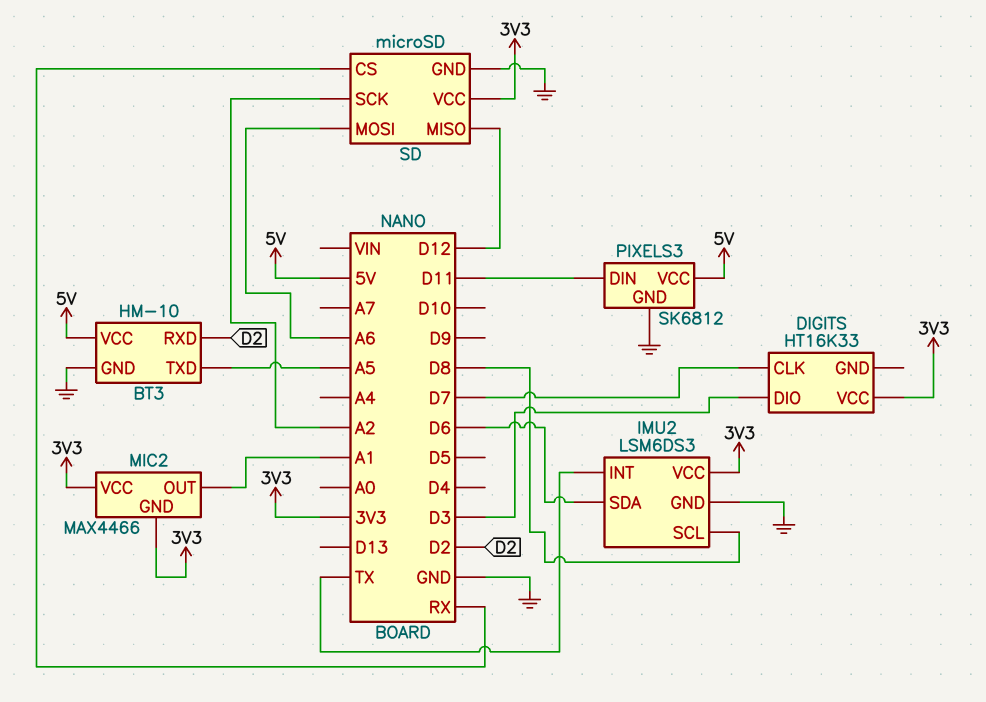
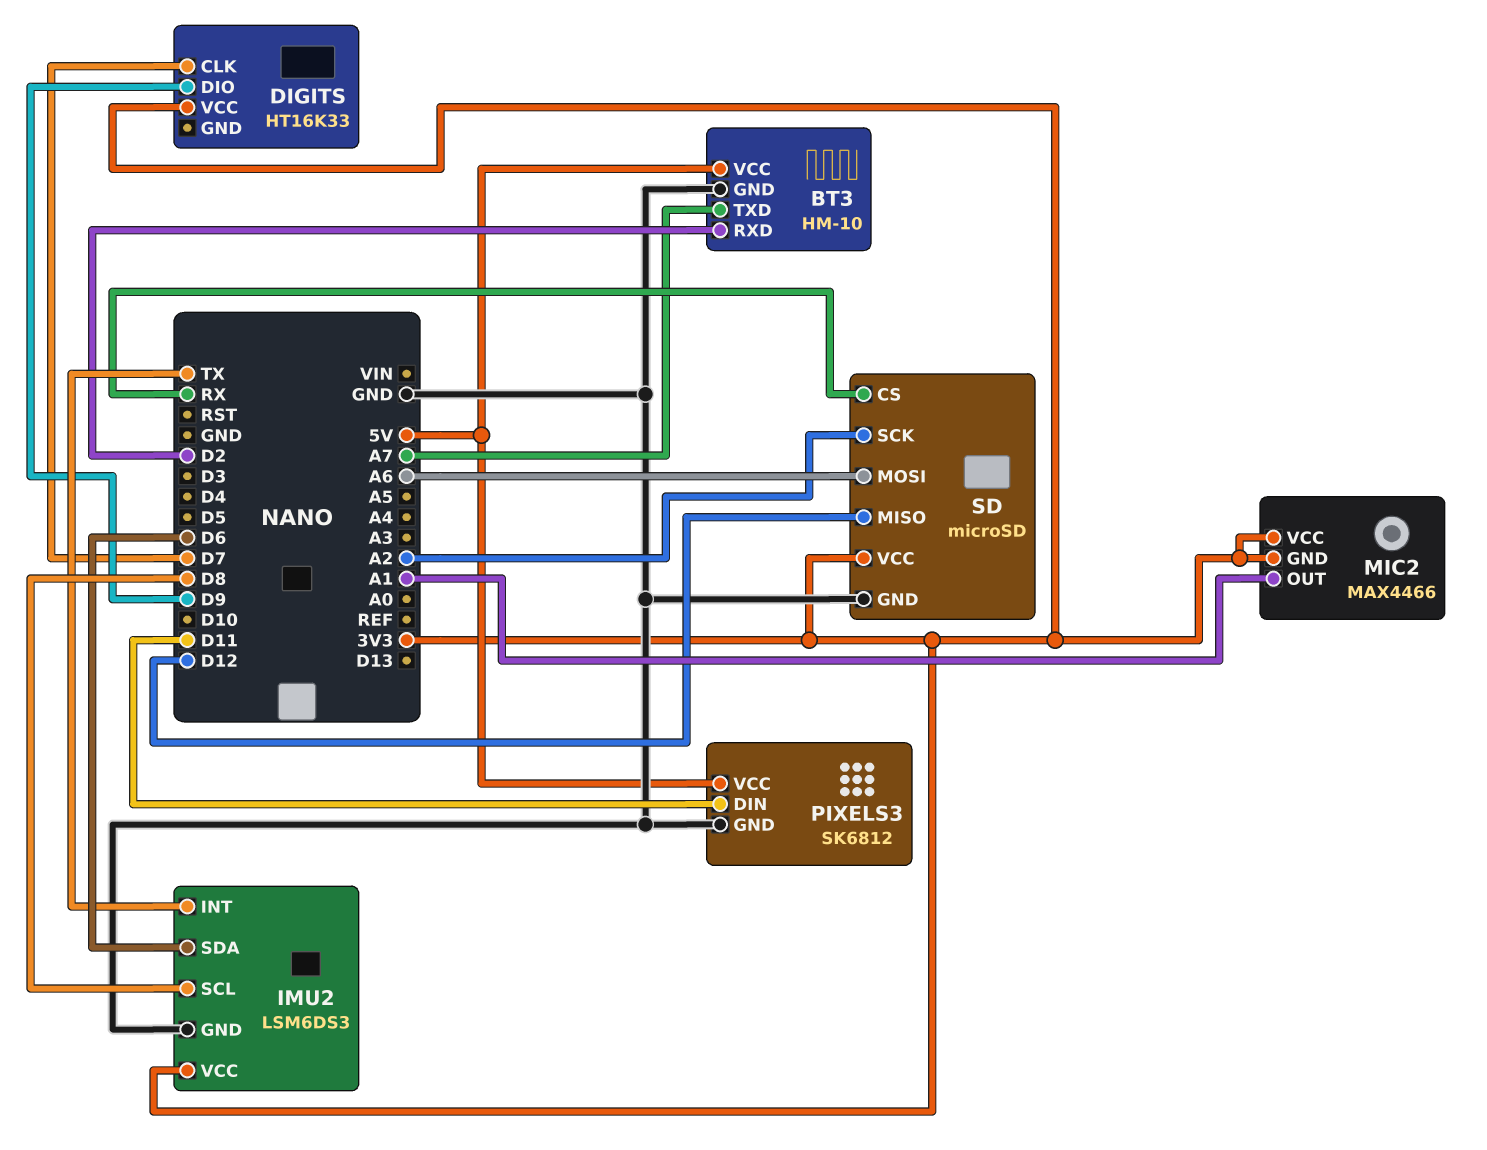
BT3 pin TXD: A5 -> A7
DIGITS pin DIO: D3 -> D9

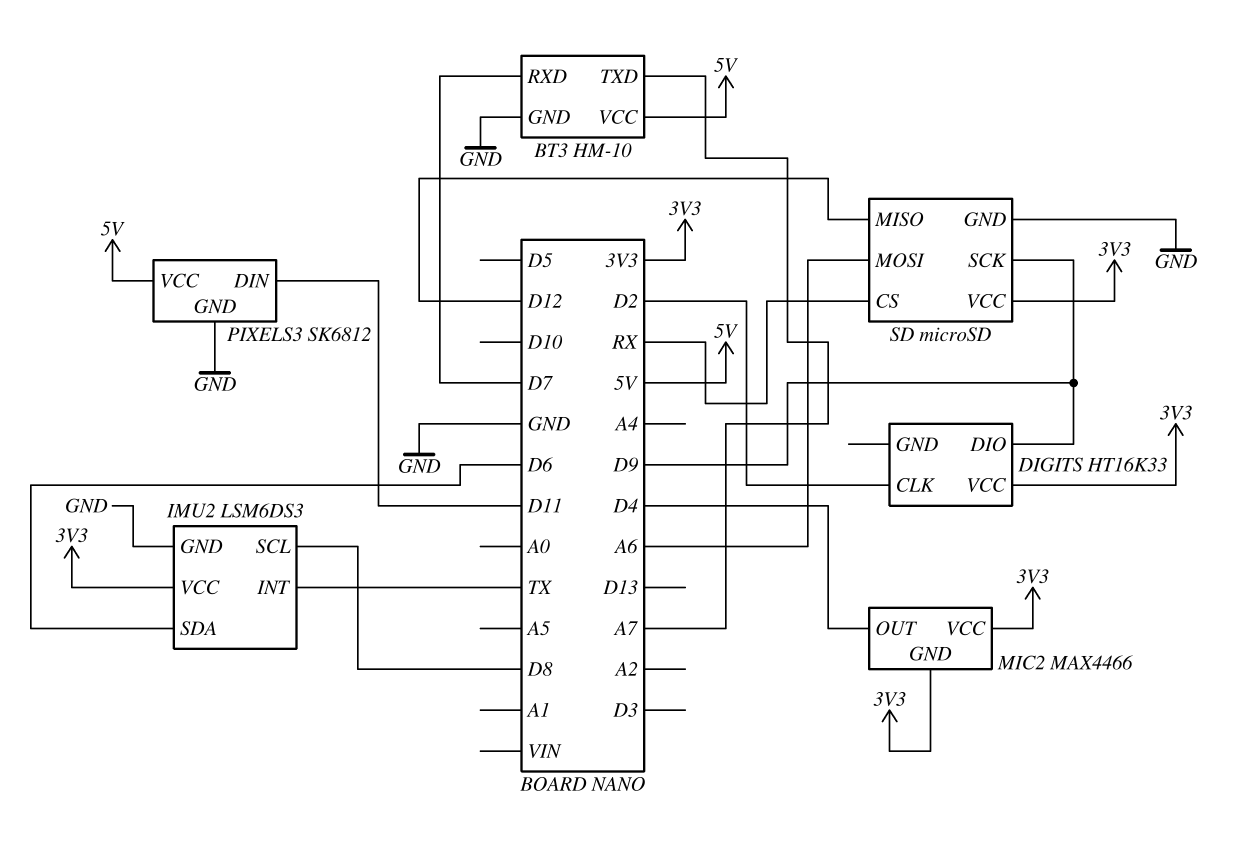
BT3 pin RXD: D2 -> D7
DIGITS pin CLK: D7 -> D2
MIC2 pin OUT: A1 -> D4
SD pin SCK: A2 -> D9

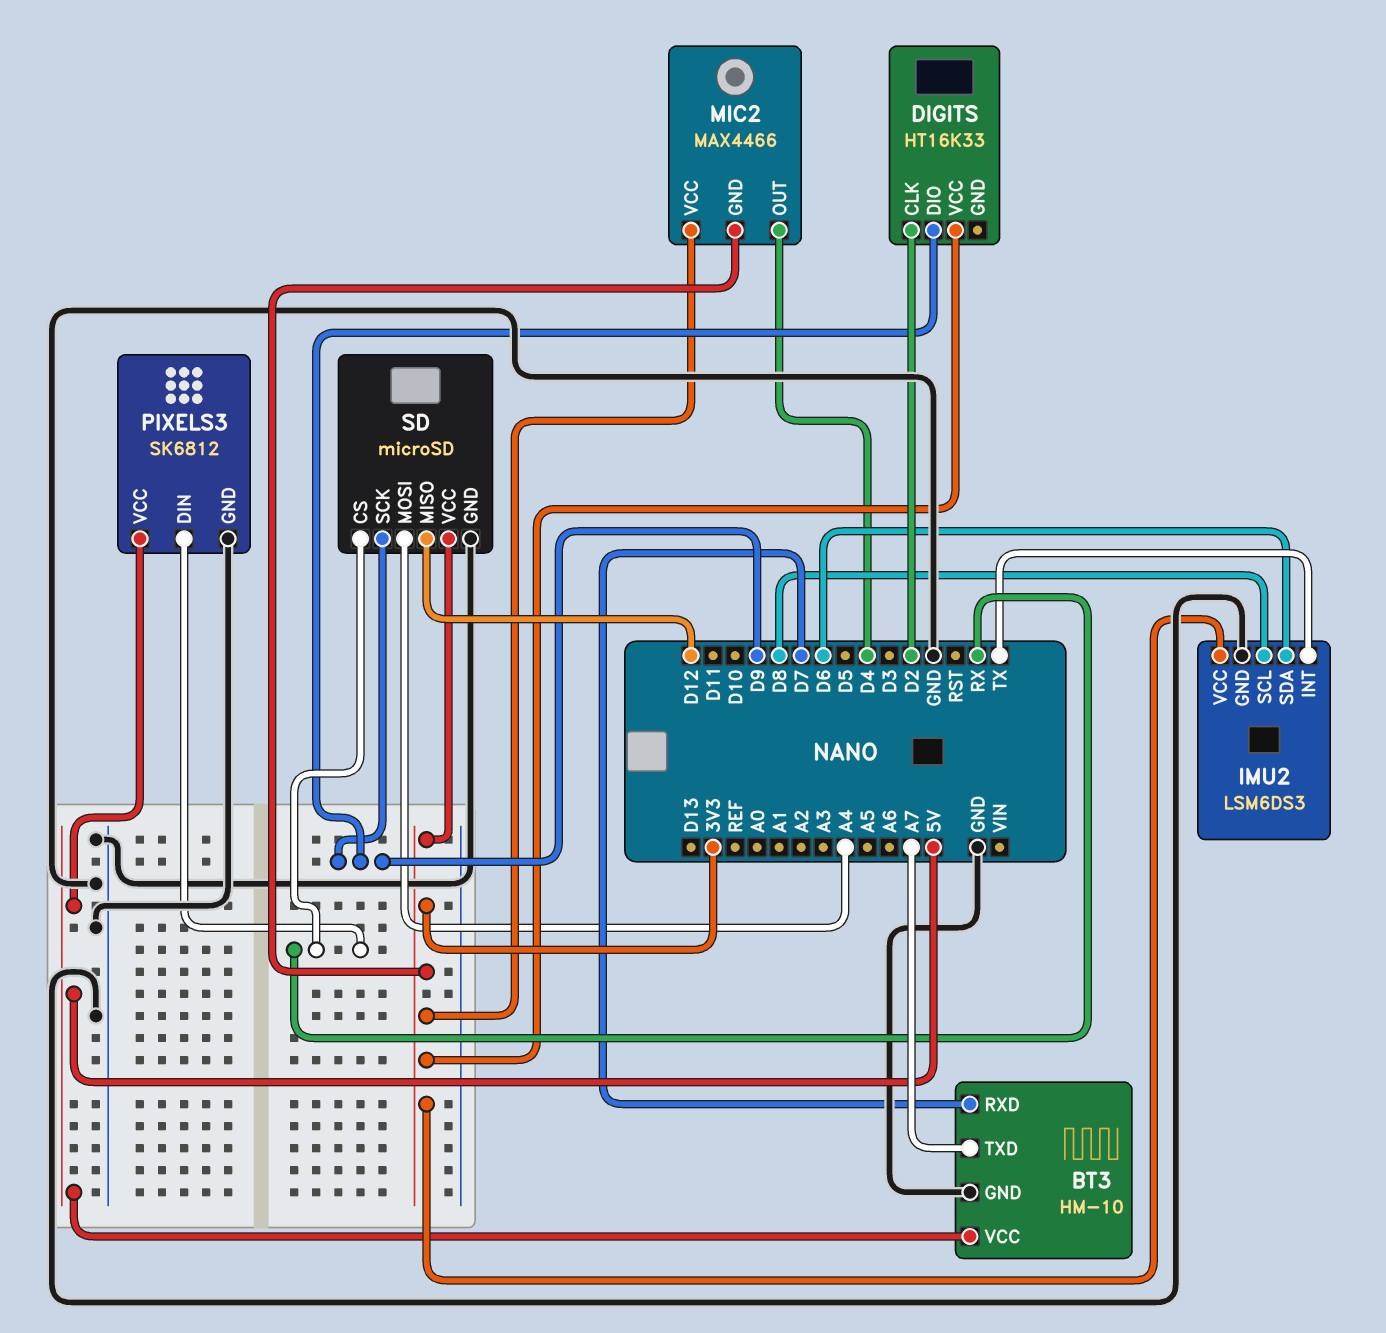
PIXELS3 pin DIN: D11 -> RX
SD pin MOSI: A6 -> A4

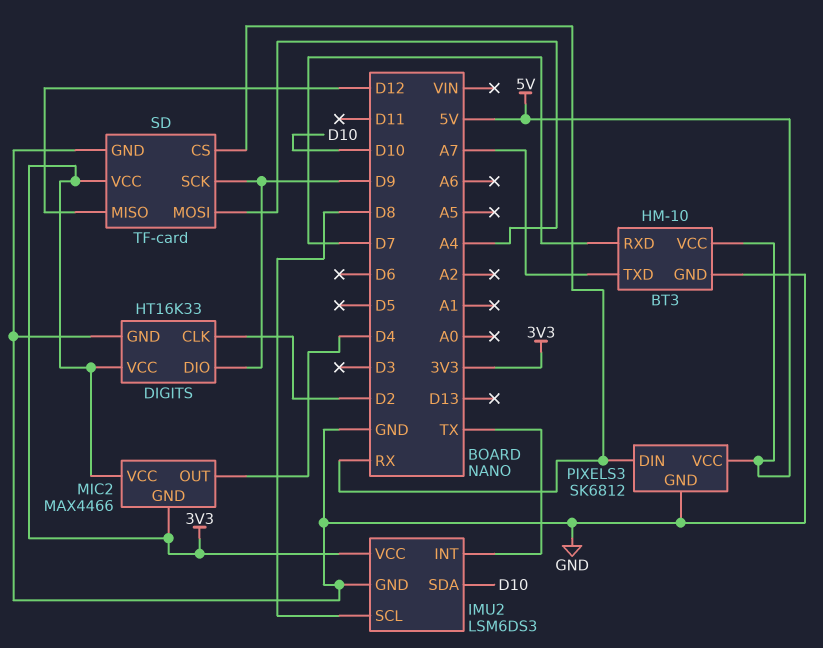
DIGITS pin GND: none -> GND
IMU2 pin SDA: D6 -> D10
SD: microSD -> TF-card

